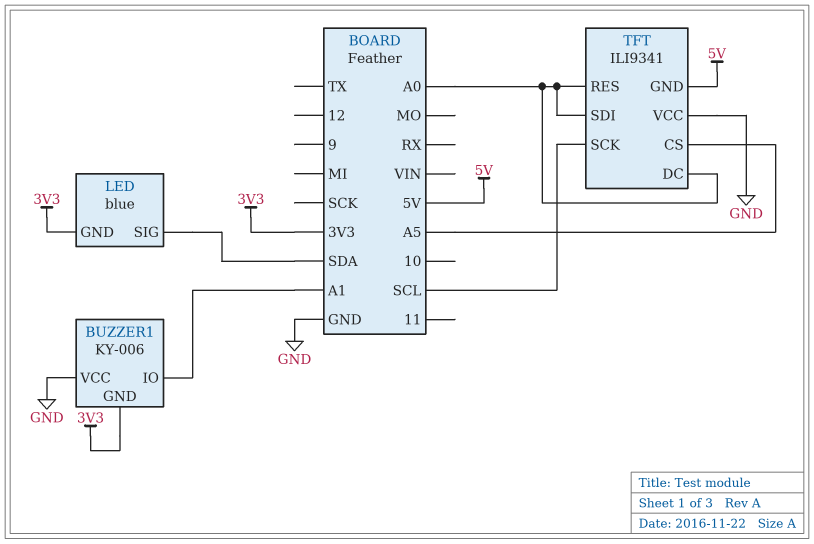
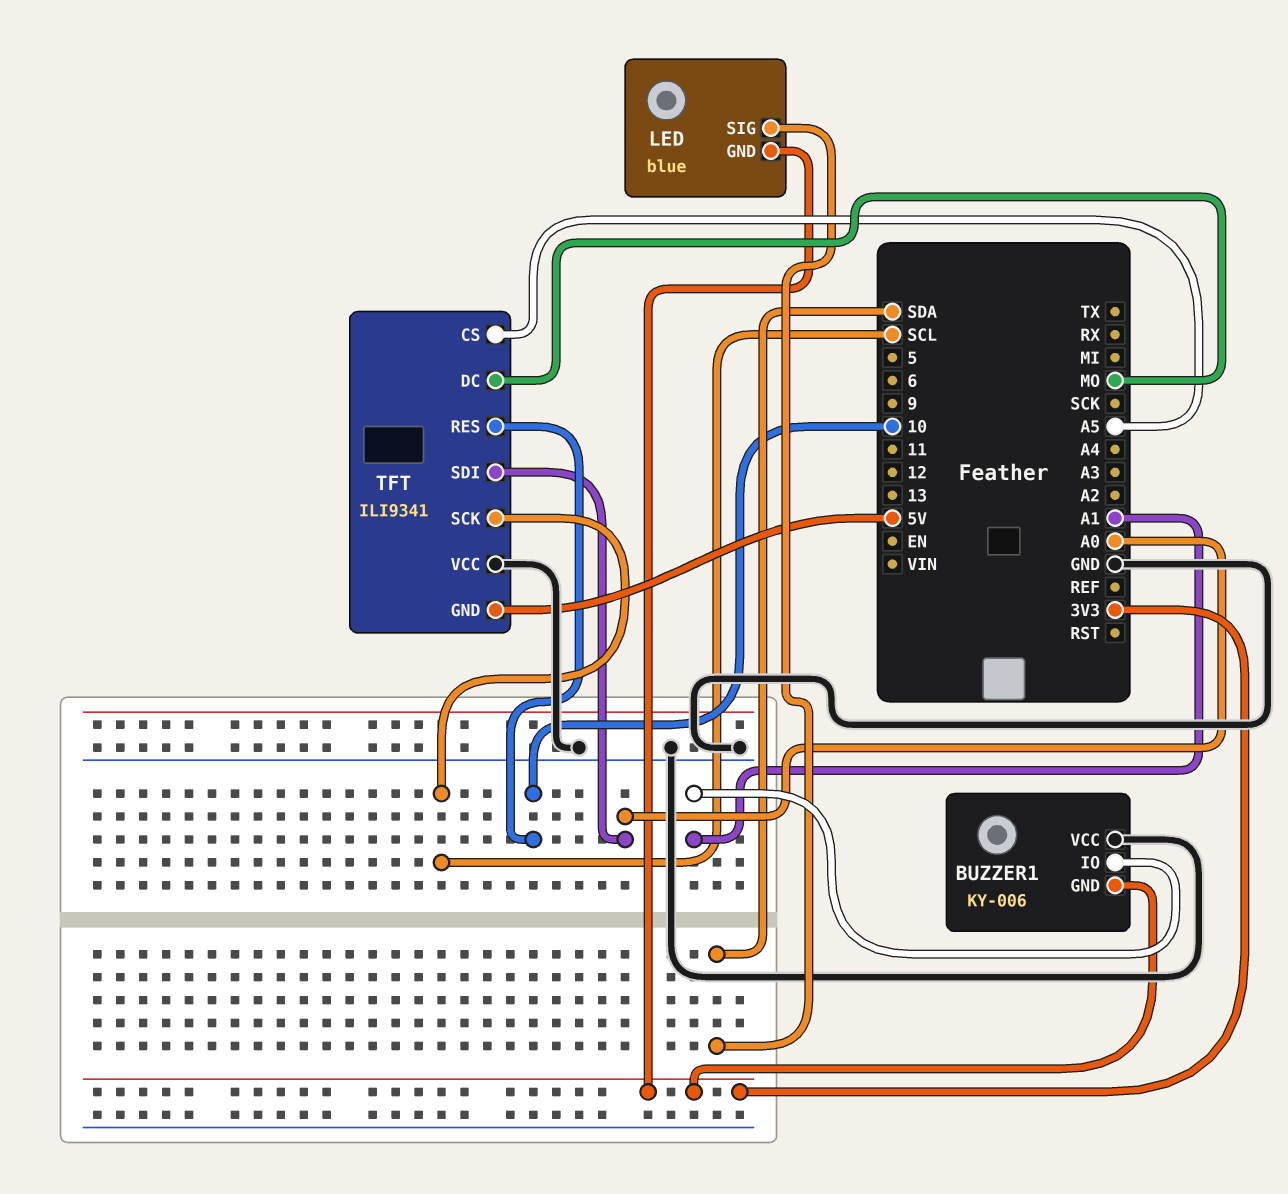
TFT pin DC: A0 -> MO
TFT pin RES: A0 -> 10

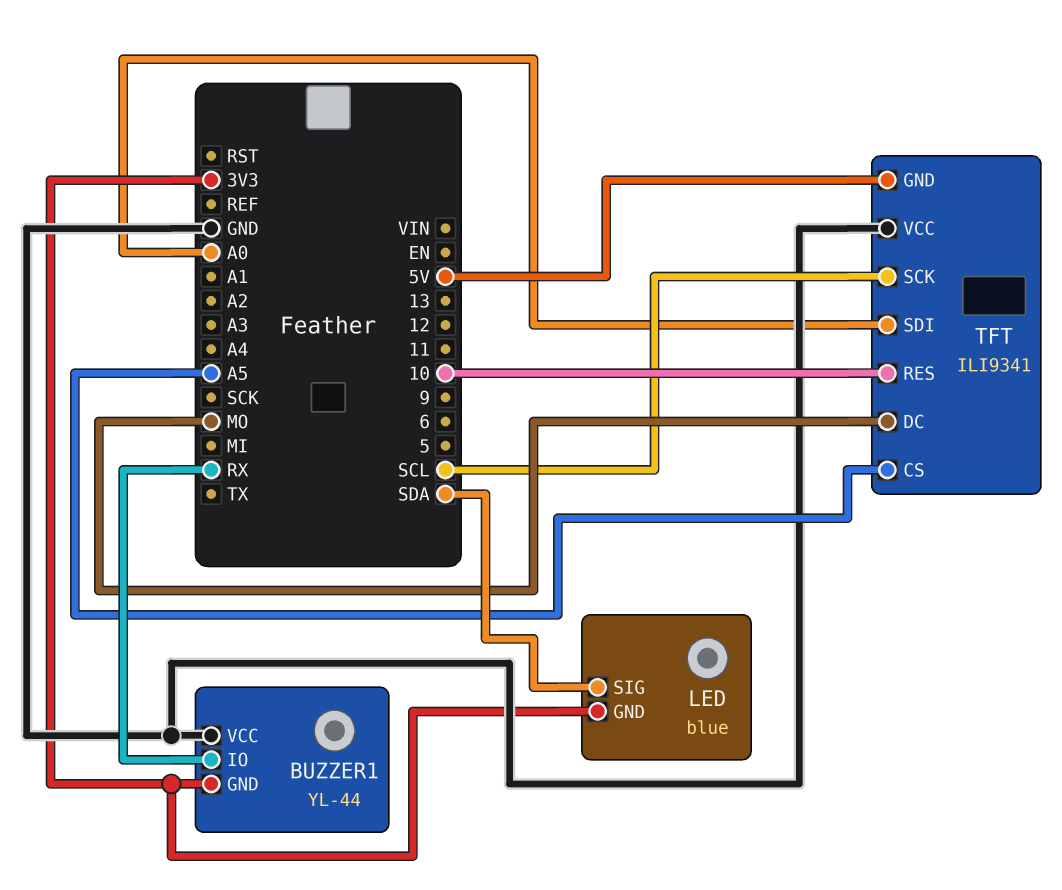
BUZZER1: KY-006 -> YL-44
BUZZER1 pin IO: A1 -> RX

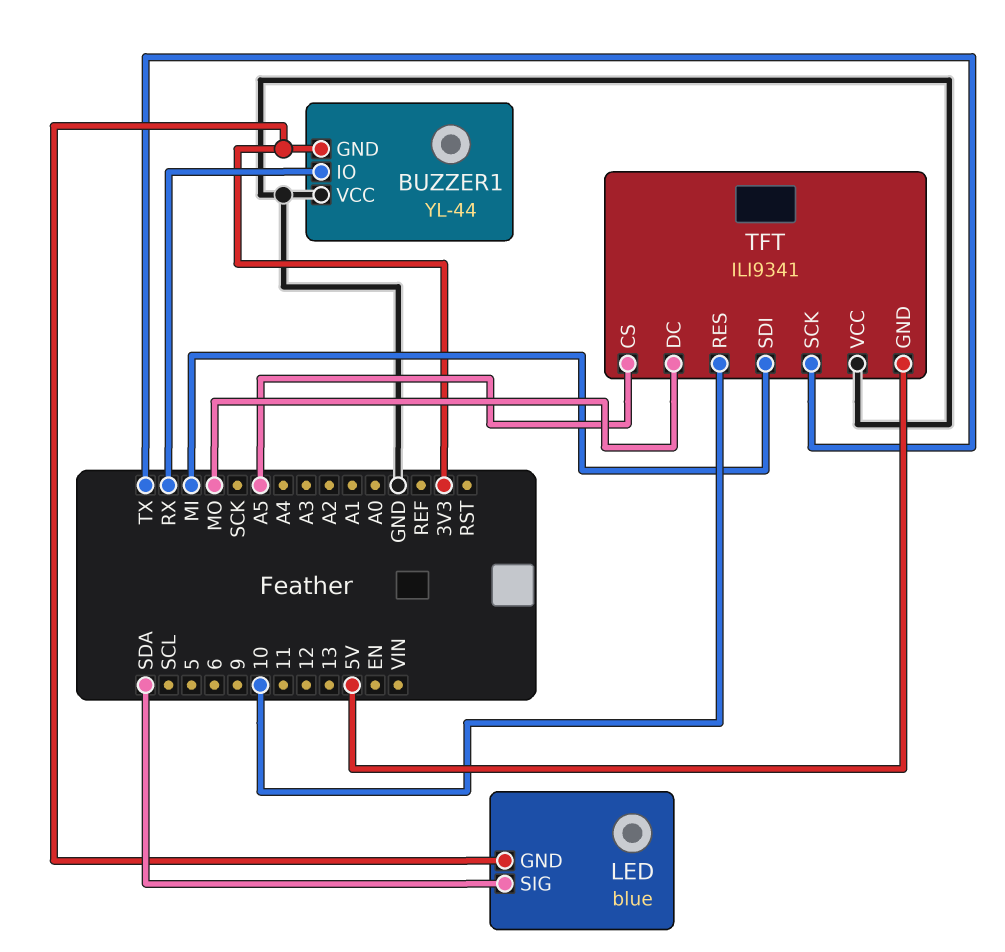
TFT pin SCK: SCL -> TX
TFT pin SDI: A0 -> MI

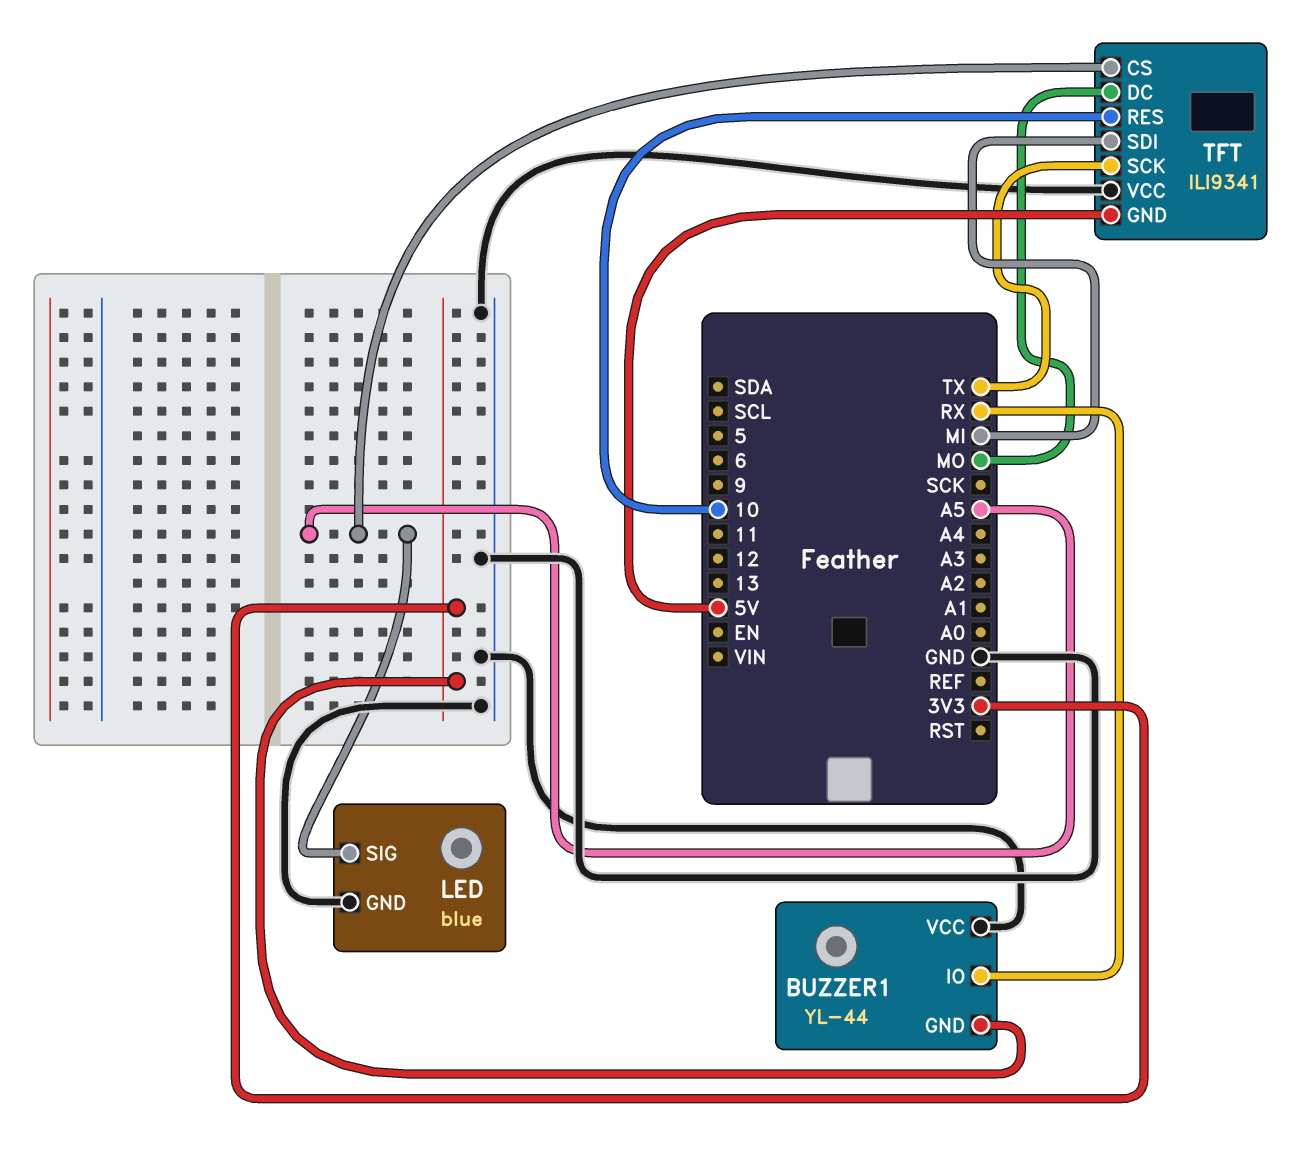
LED pin GND: 3V3 -> GND
LED pin SIG: SDA -> A5

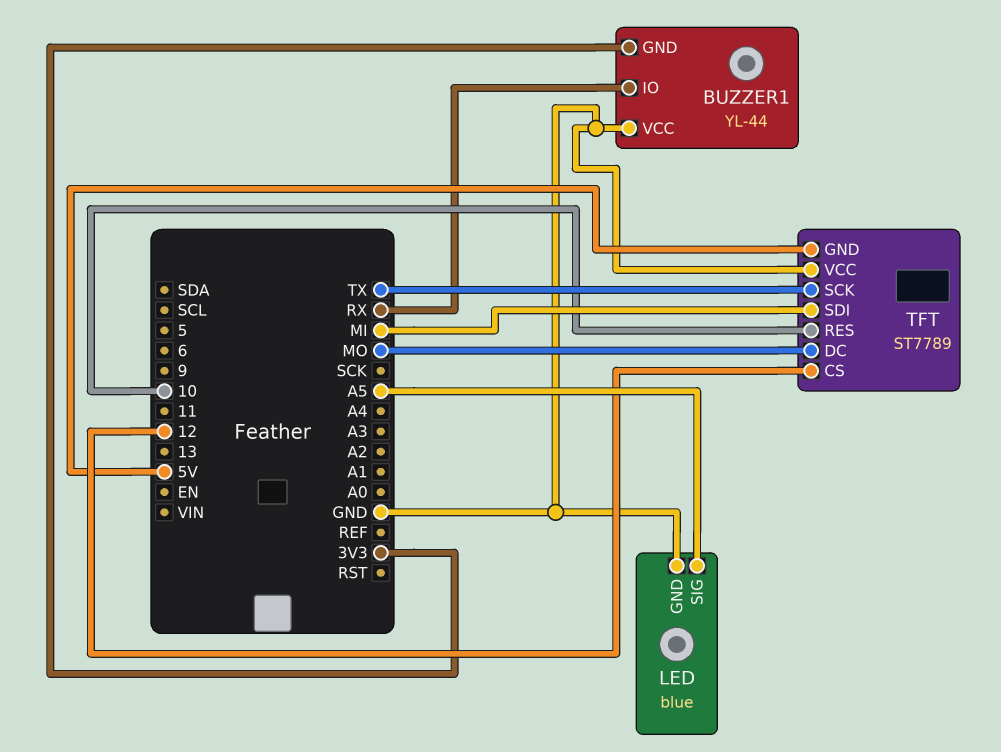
TFT: ILI9341 -> ST7789
TFT pin CS: A5 -> 12

